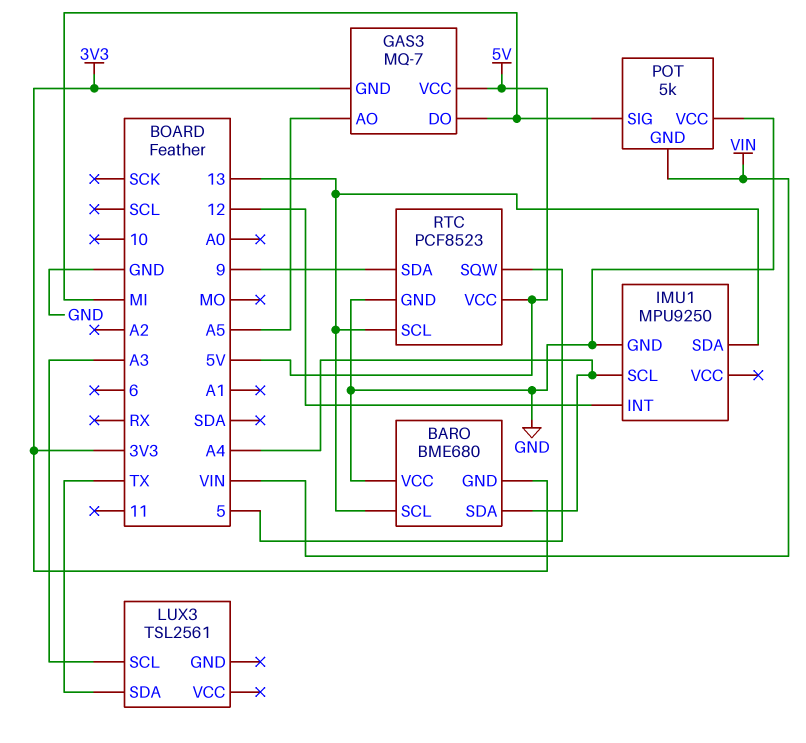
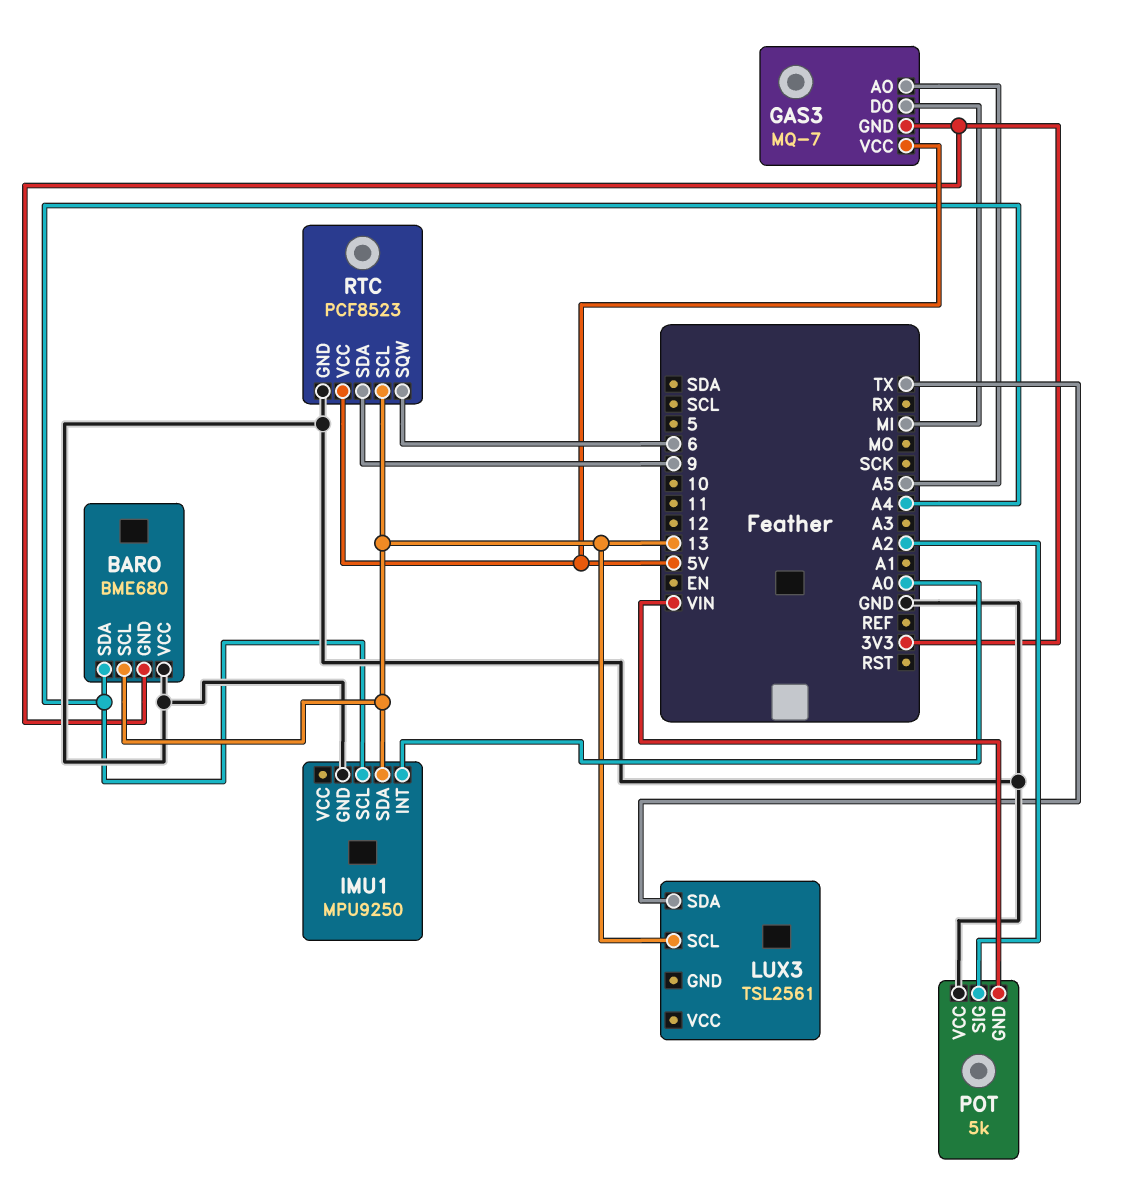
IMU1 pin INT: 12 -> A0
LUX3 pin SCL: A3 -> 13
POT pin SIG: MI -> A2
RTC pin SQW: 5 -> 6

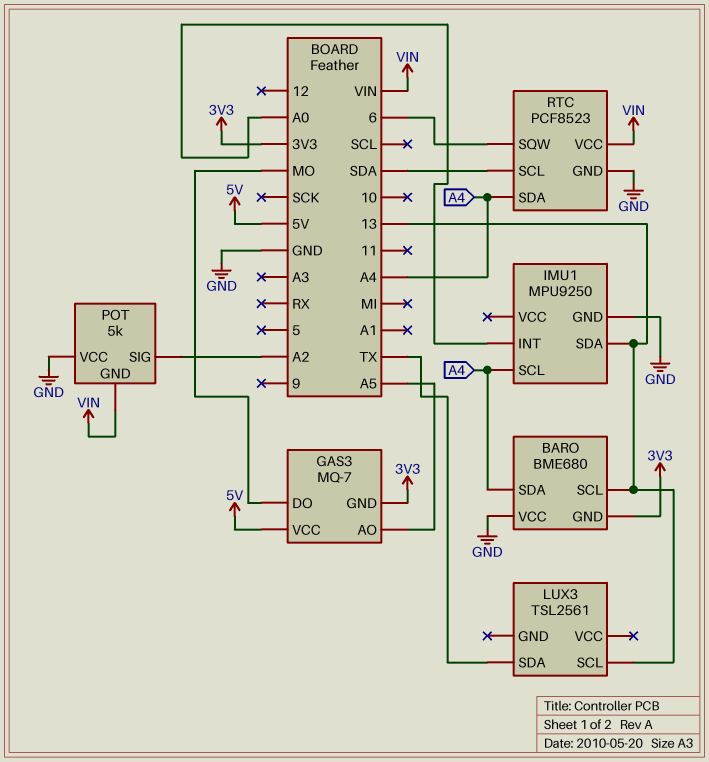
GAS3 pin DO: MI -> MO
RTC pin SCL: 13 -> SDA
RTC pin SDA: 9 -> A4
RTC pin VCC: 5V -> VIN

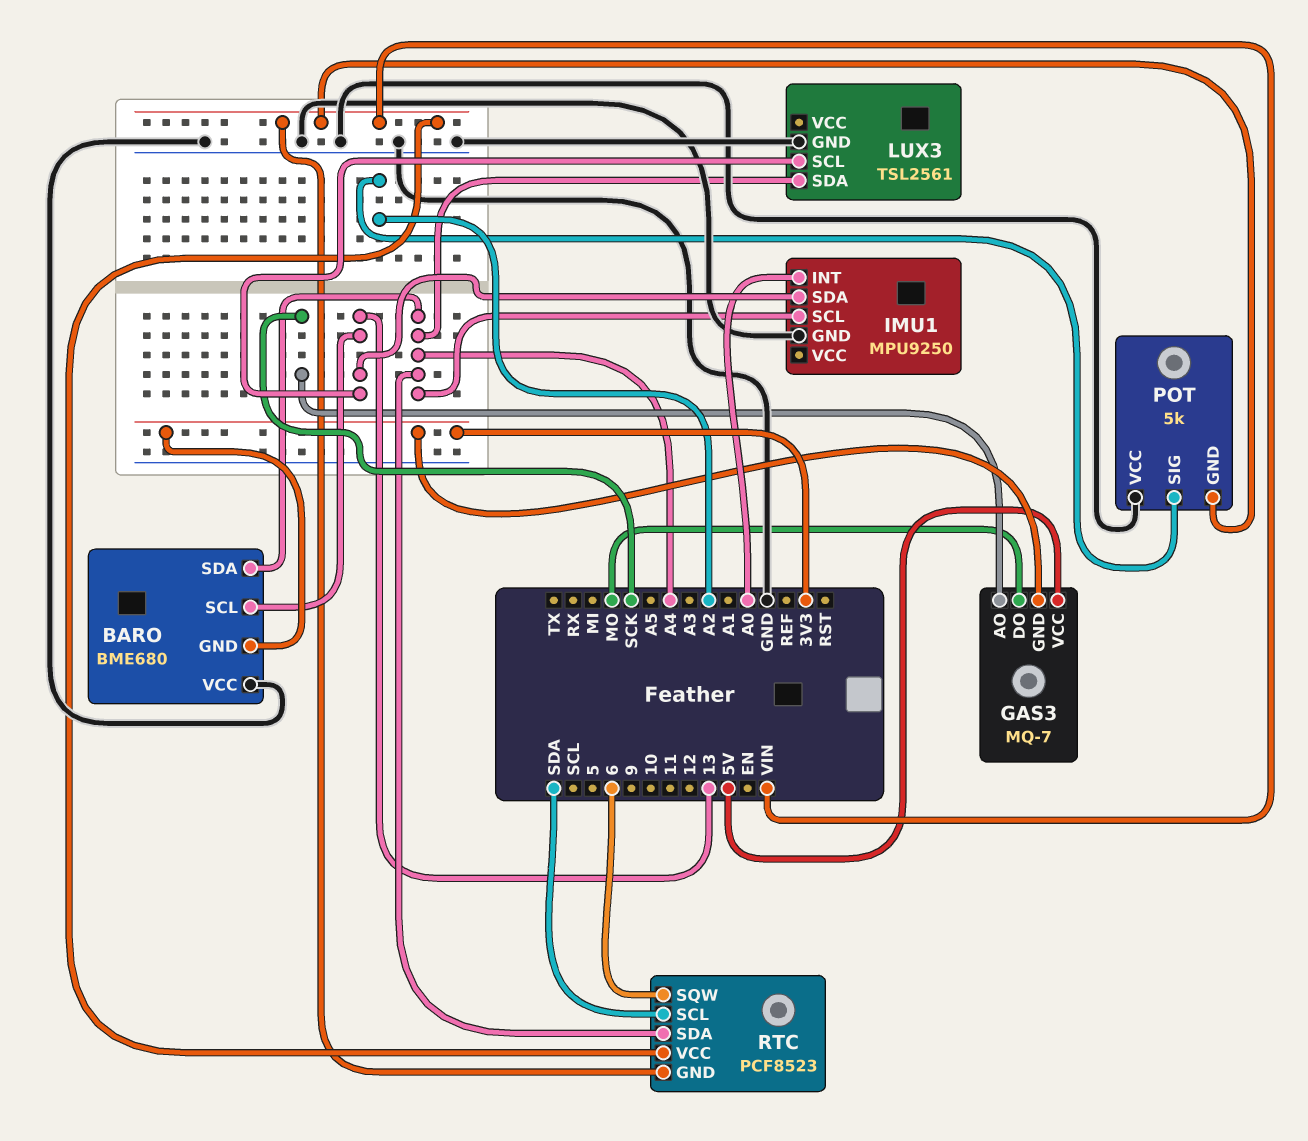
GAS3 pin AO: A5 -> SCK
LUX3 pin GND: none -> GND
LUX3 pin SDA: TX -> A4
RTC pin GND: GND -> VIN

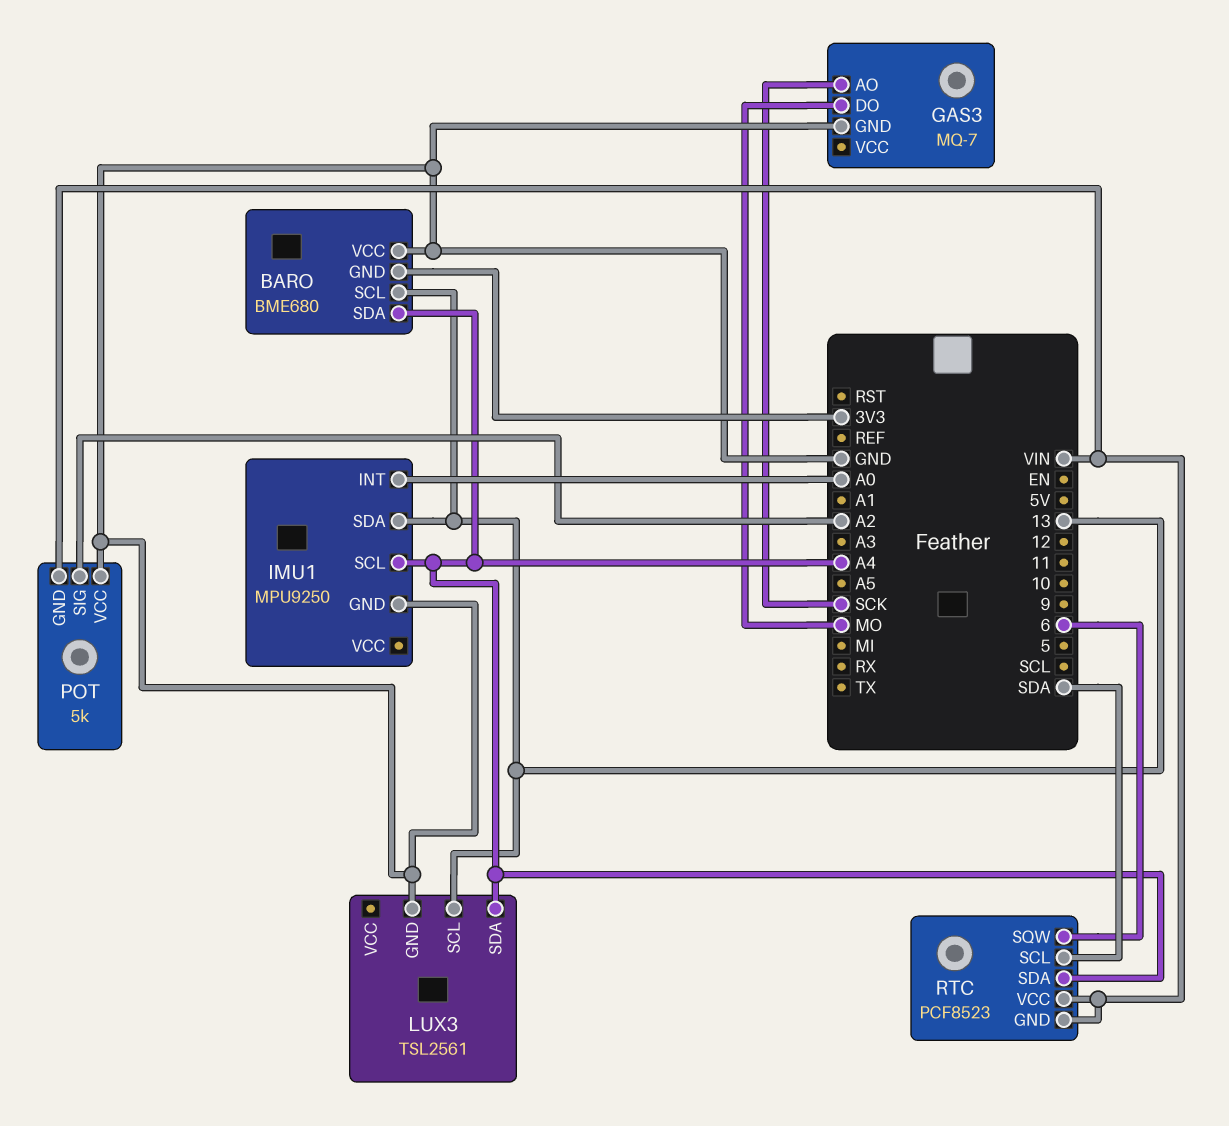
GAS3 pin GND: 3V3 -> GND
GAS3 pin VCC: 5V -> none

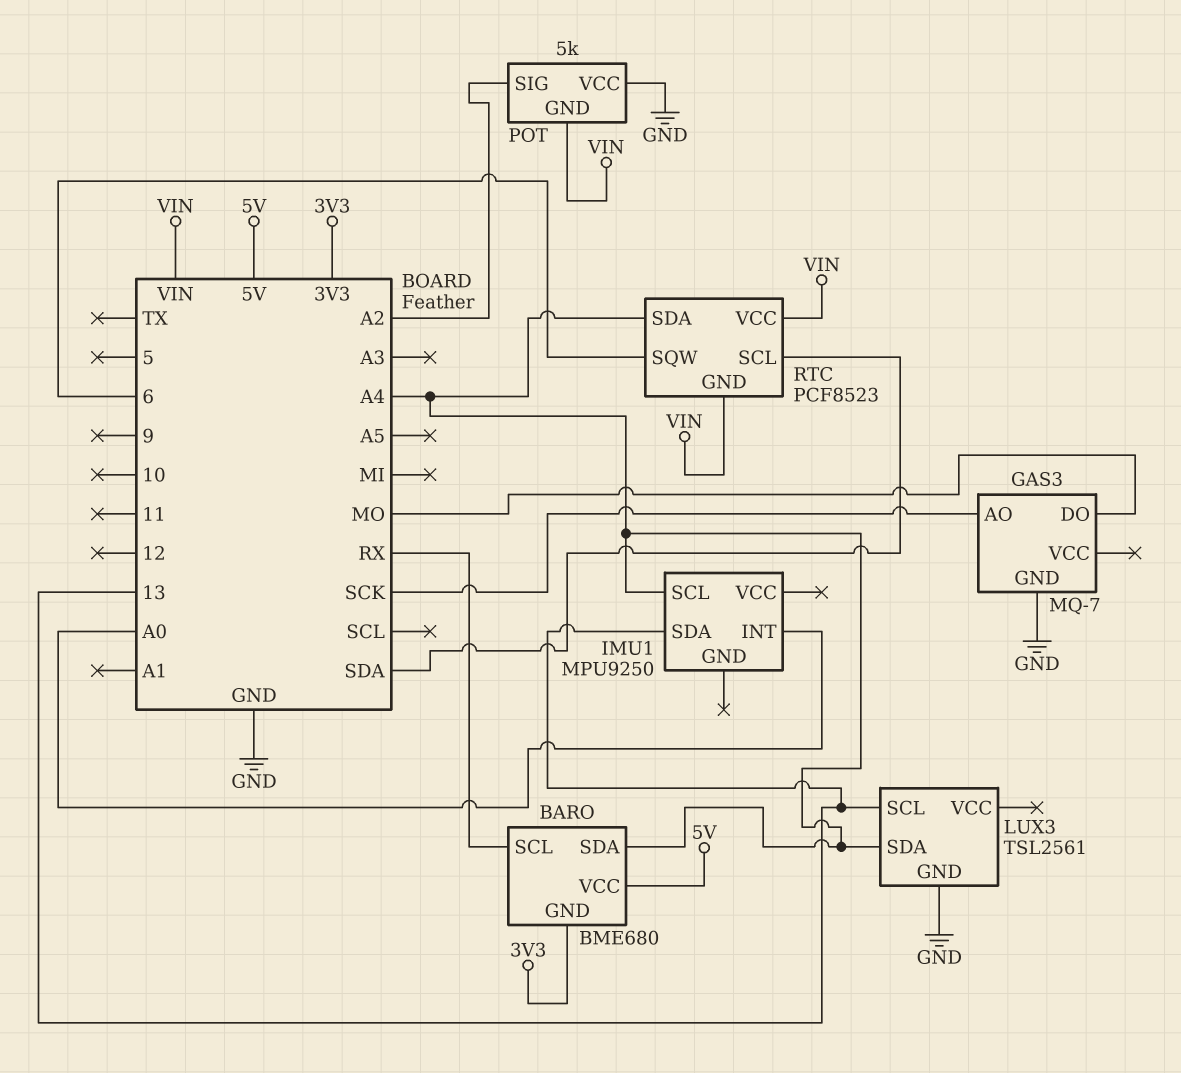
BARO pin SCL: 13 -> RX
BARO pin VCC: GND -> 5V
IMU1 pin GND: GND -> none

